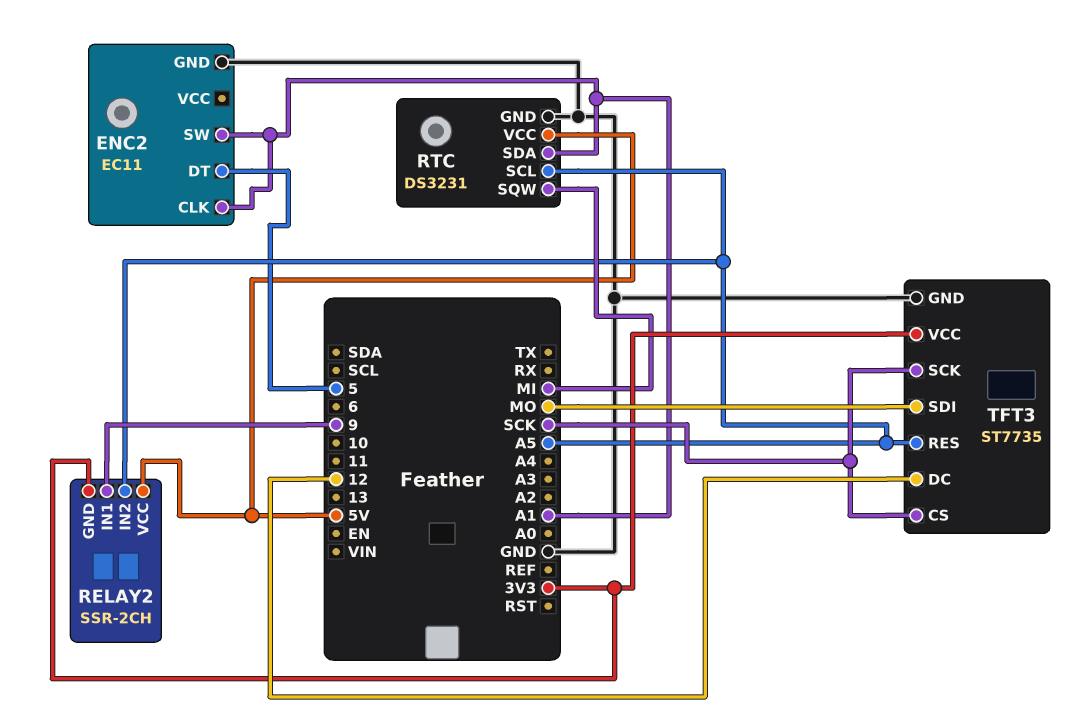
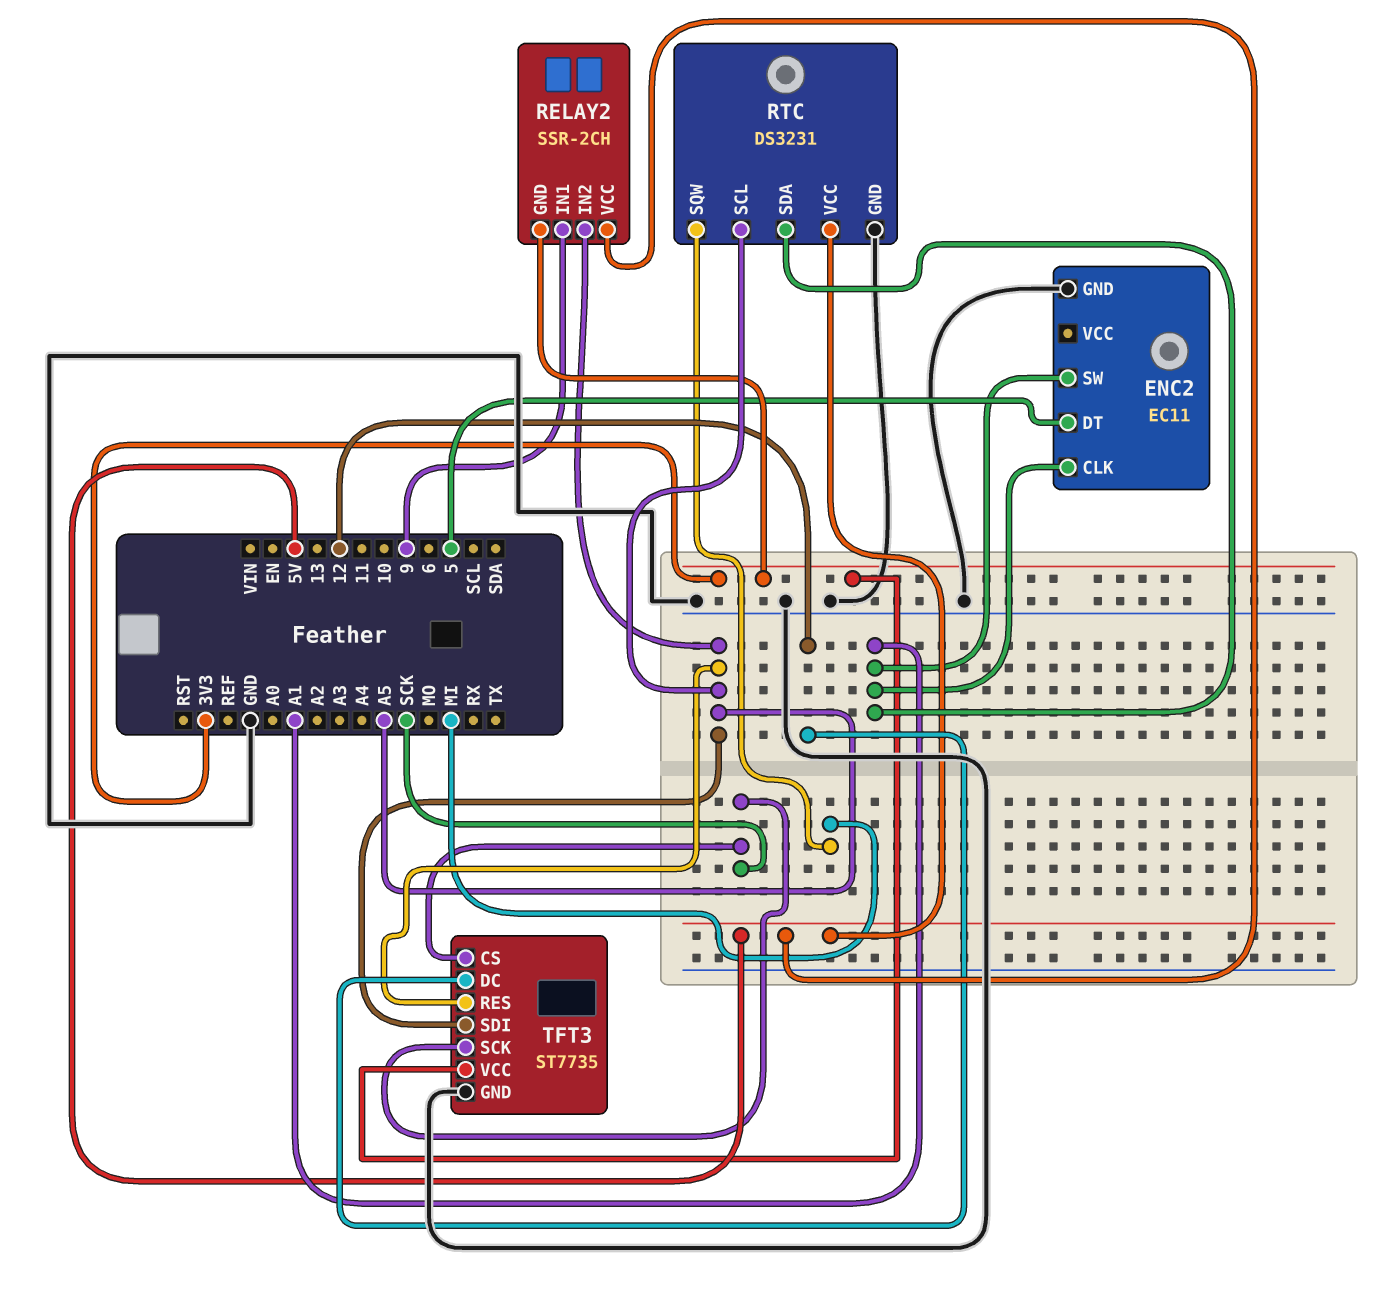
TFT3 pin SDI: MO -> A5

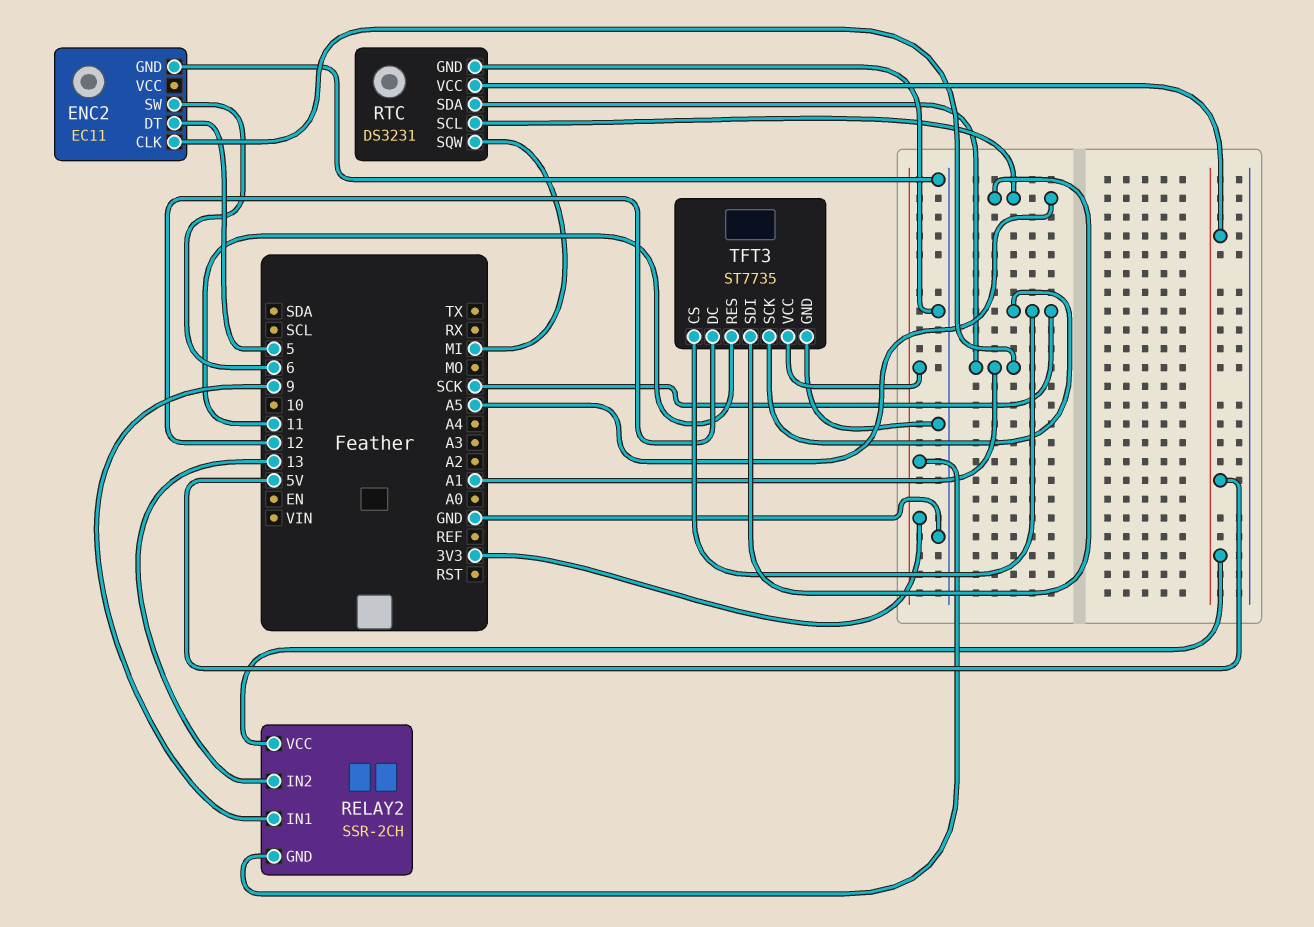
ENC2 pin SW: A1 -> 6
RELAY2 pin IN2: A5 -> 13
TFT3 pin RES: A5 -> 11

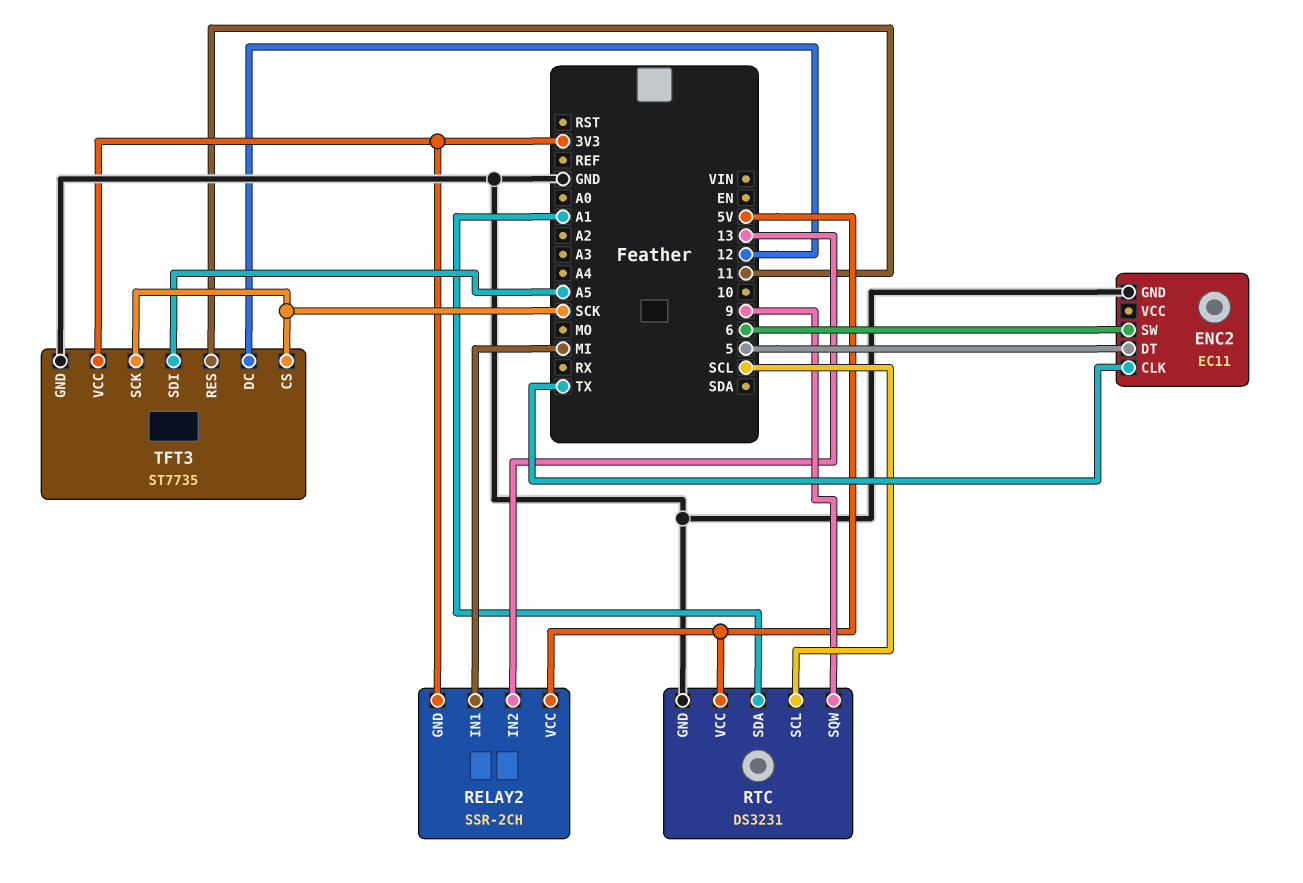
ENC2 pin CLK: A1 -> TX
RELAY2 pin IN1: 9 -> MI
RTC pin SCL: A5 -> SCL
RTC pin SQW: MI -> 9

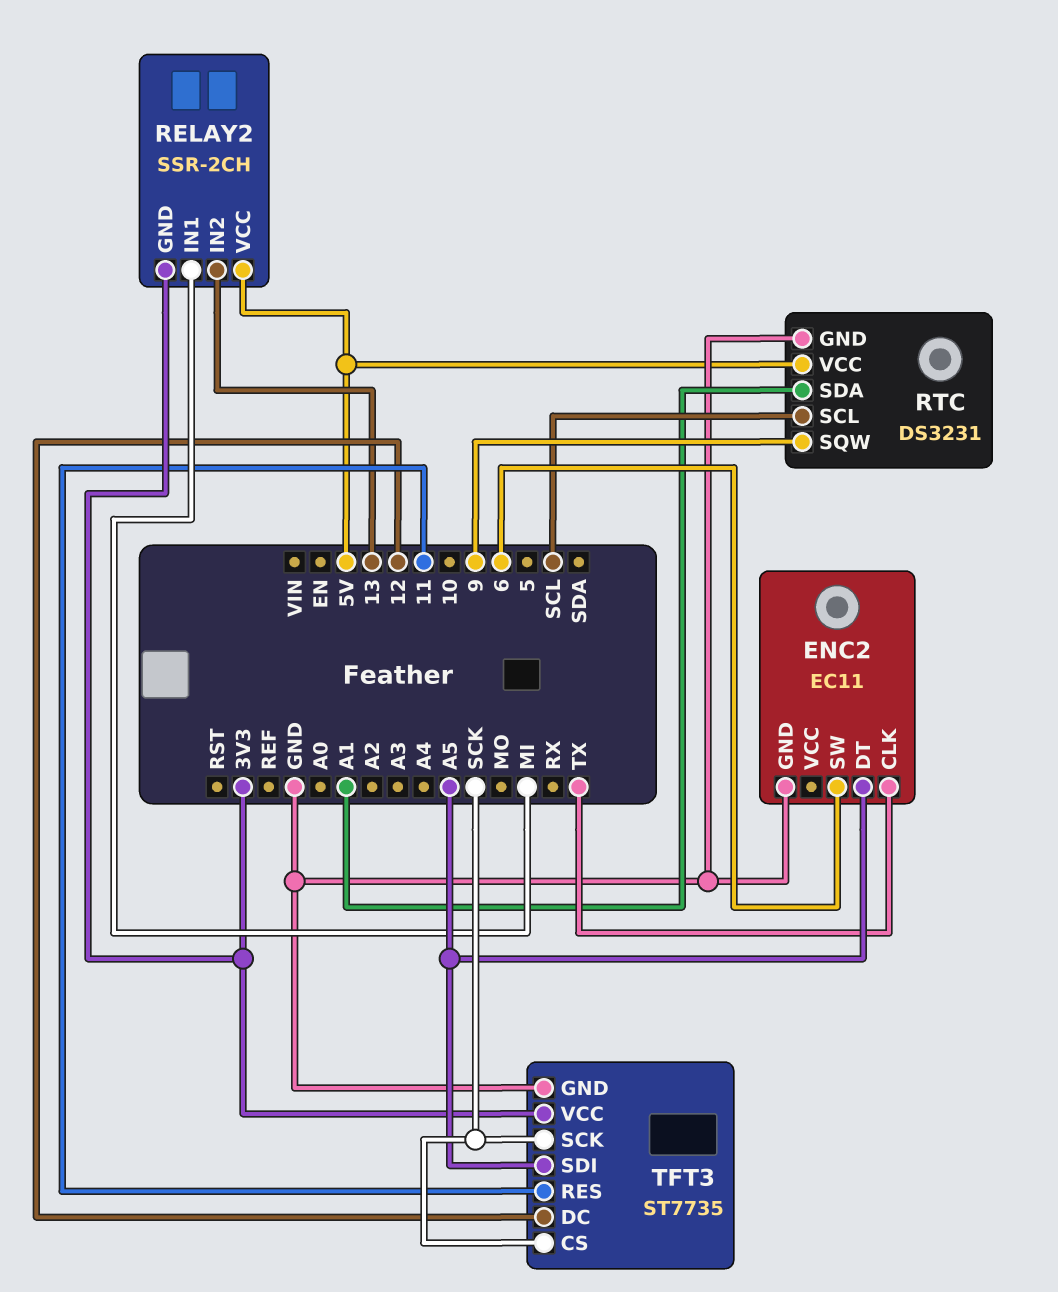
ENC2 pin DT: 5 -> A5

